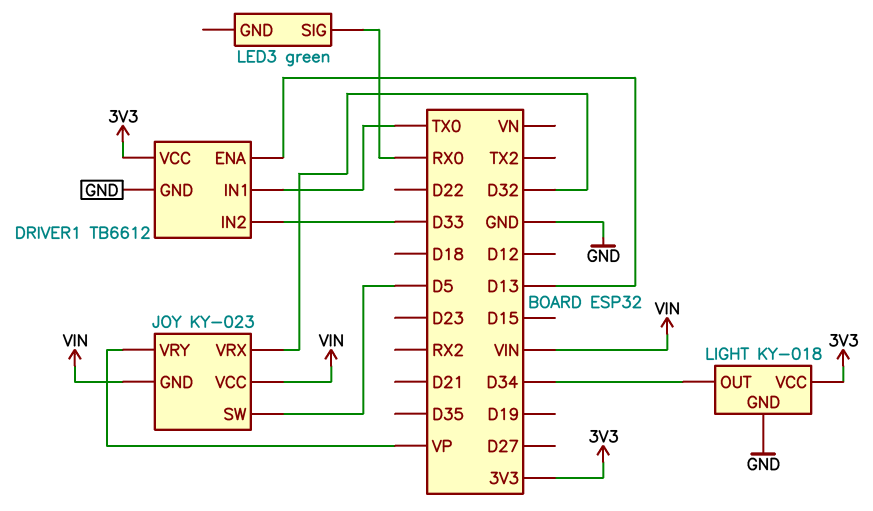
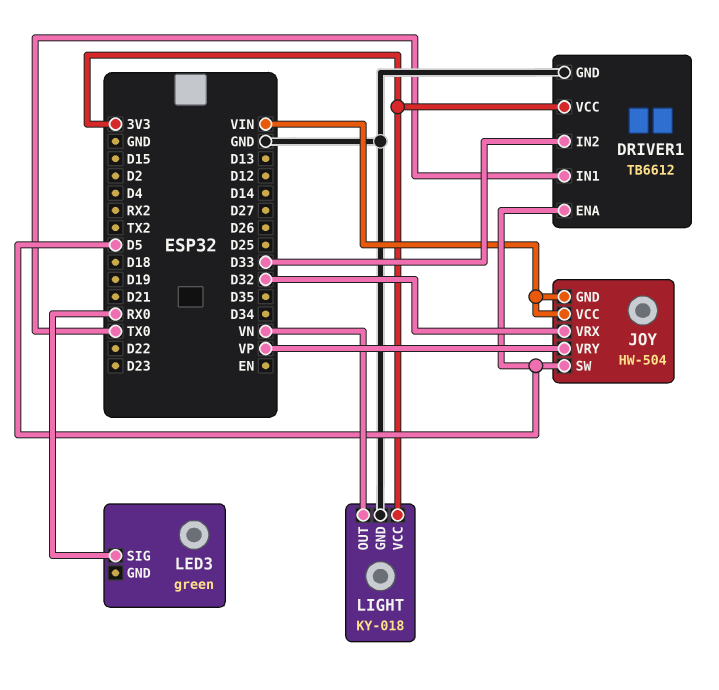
DRIVER1 pin ENA: D13 -> D5
JOY: KY-023 -> HW-504
LIGHT pin OUT: D34 -> VN

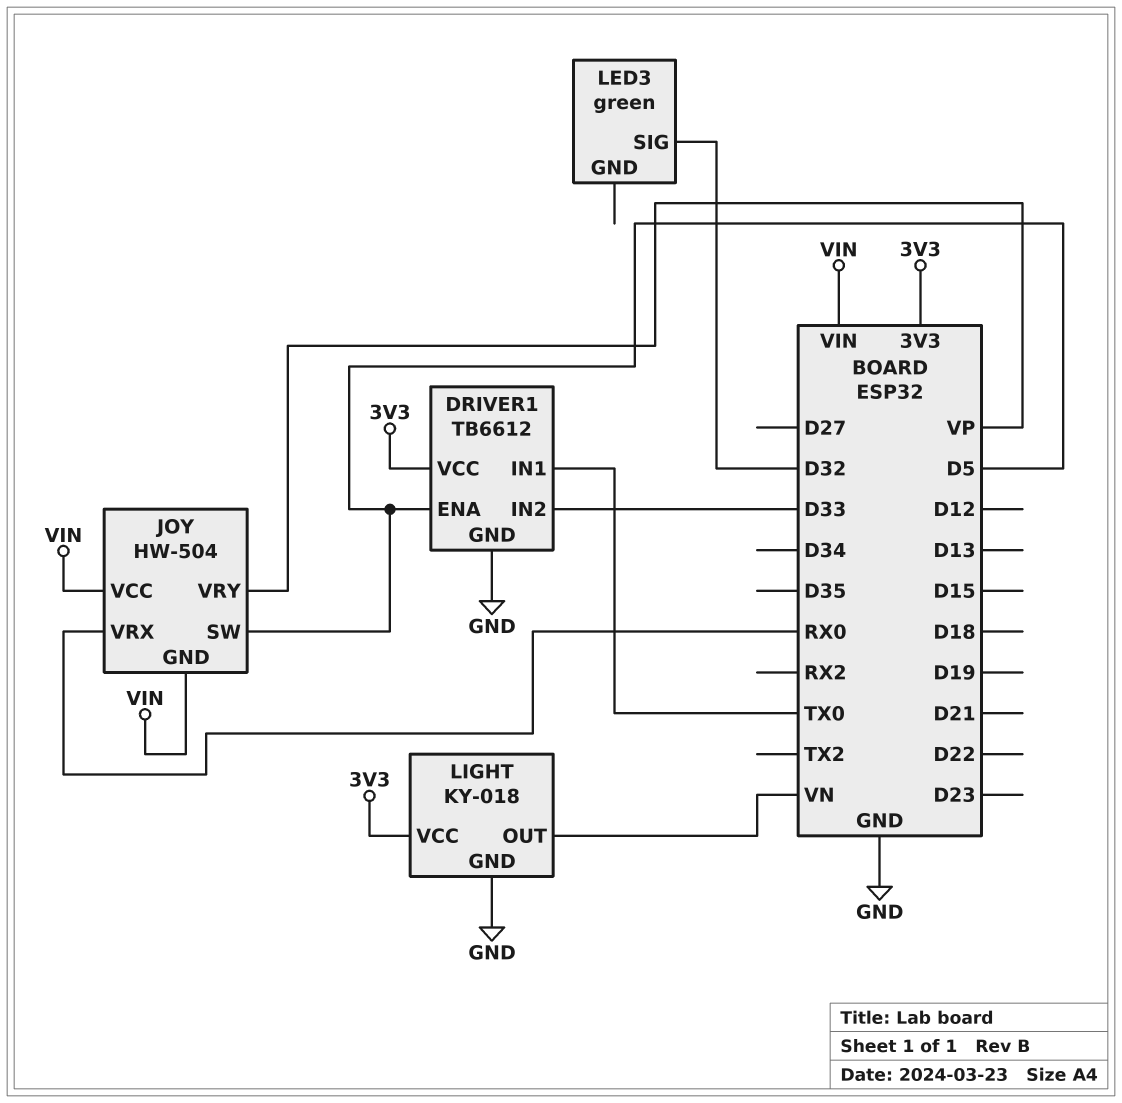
JOY pin VRX: D32 -> RX0
LED3 pin SIG: RX0 -> D32

